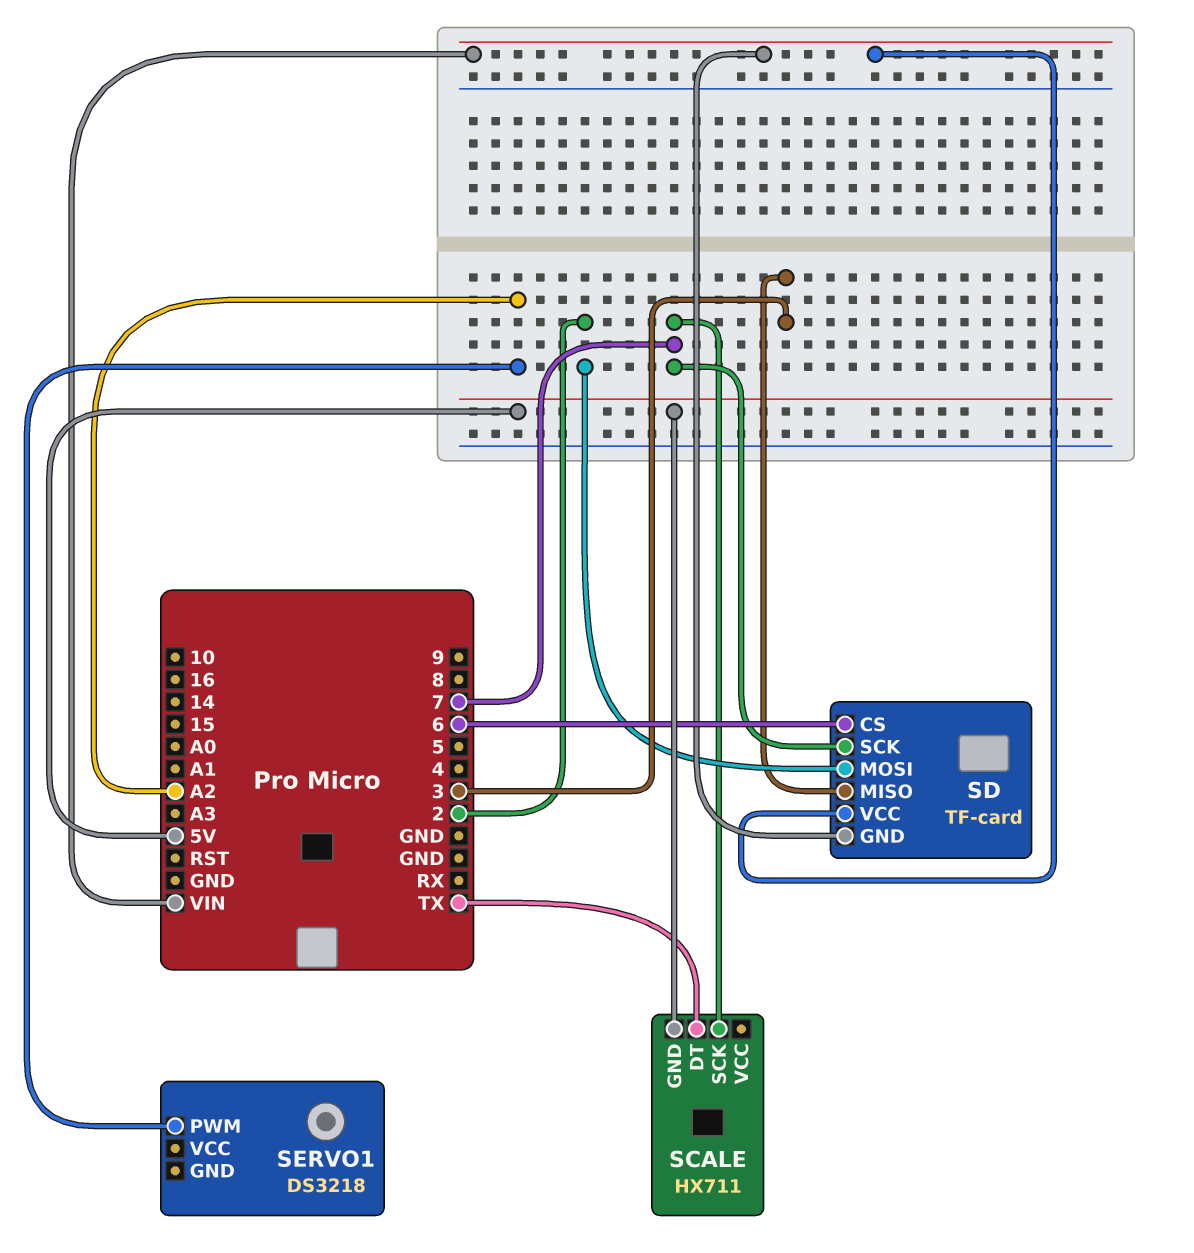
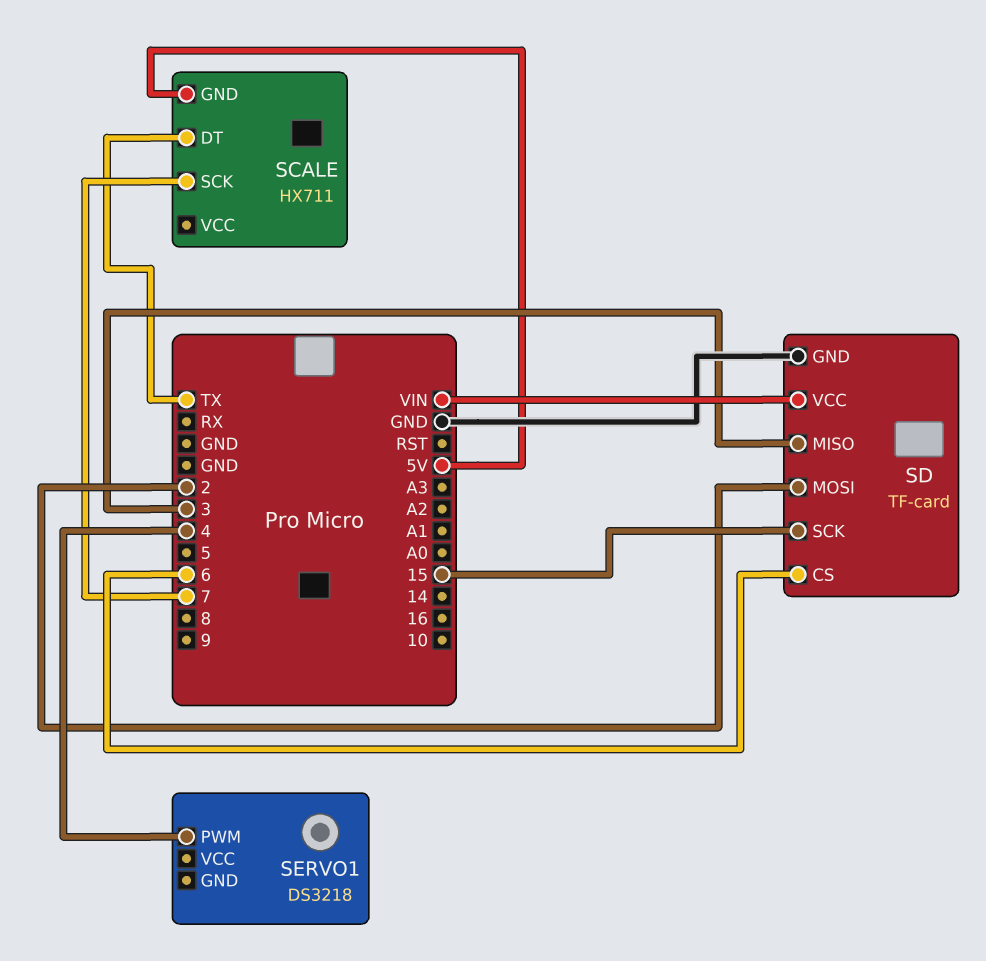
SD pin GND: VIN -> GND
SD pin SCK: 7 -> 15
SERVO1 pin PWM: A2 -> 4

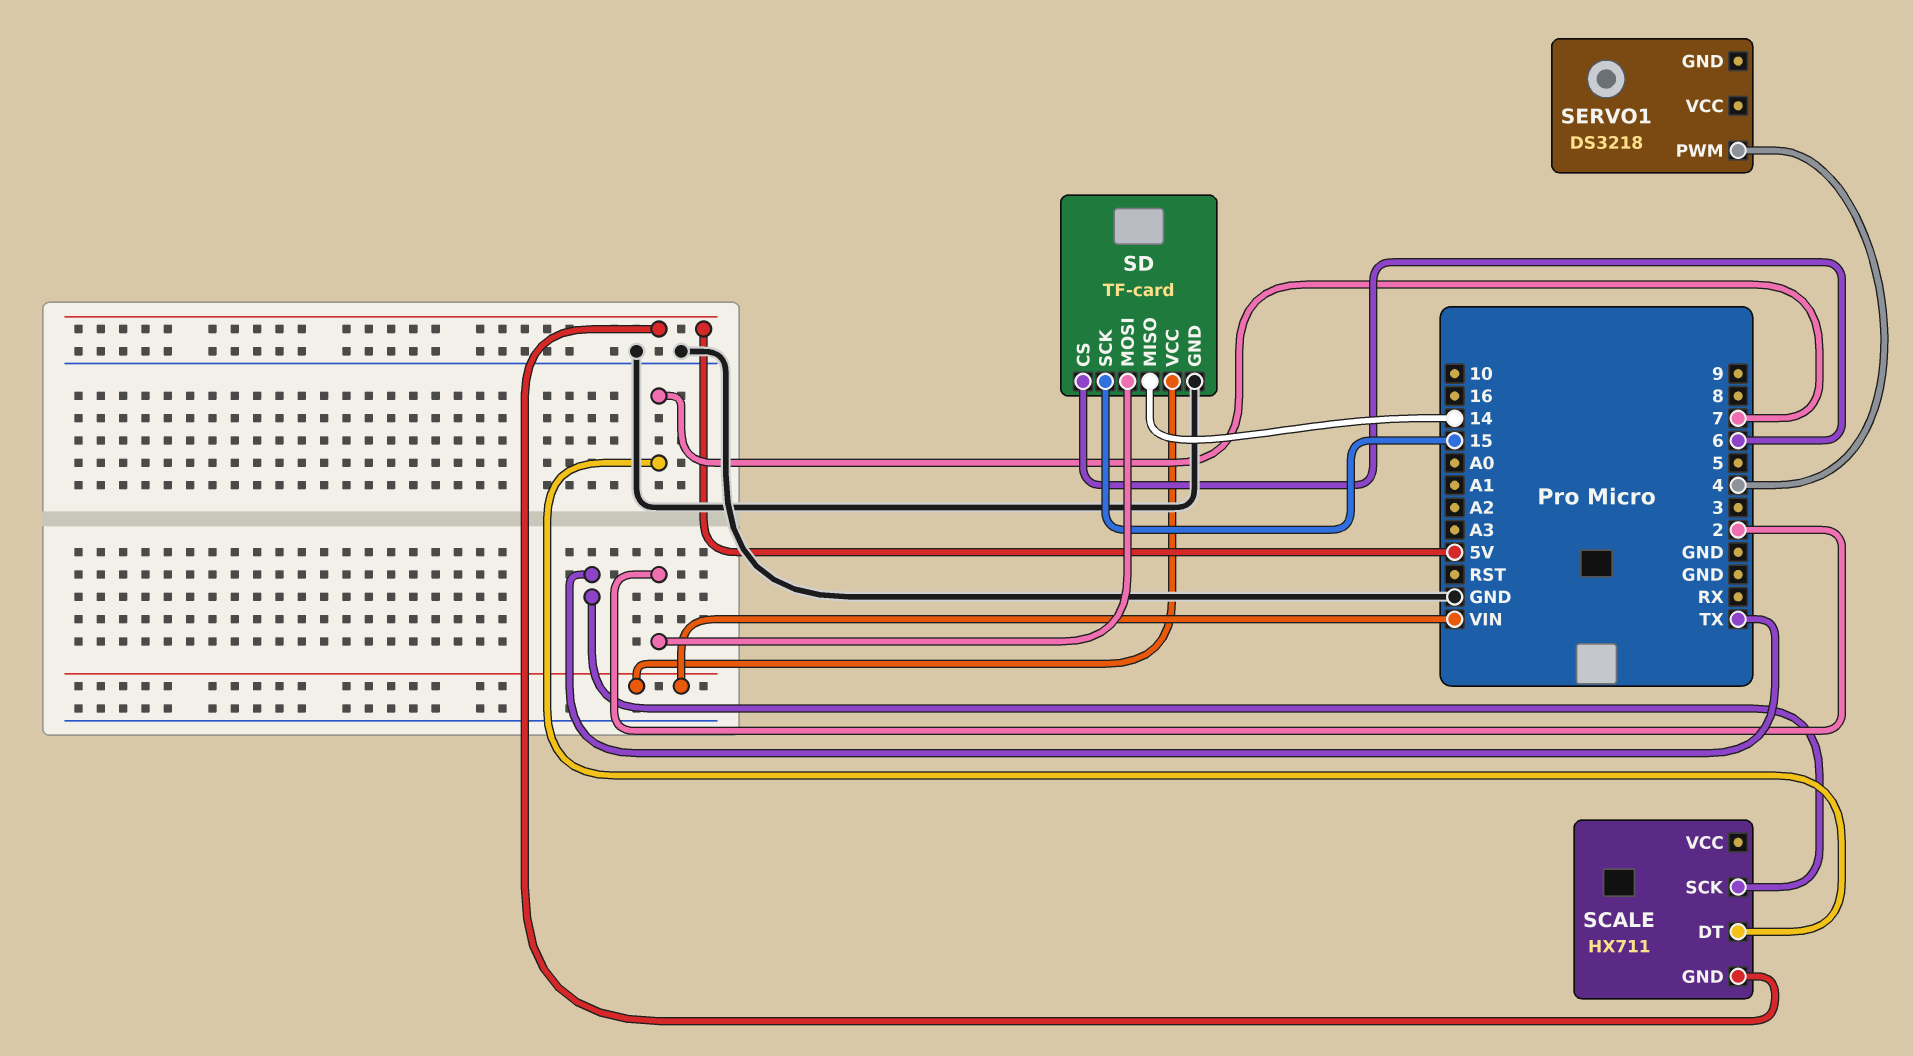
SCALE pin DT: TX -> 7
SCALE pin SCK: 7 -> TX
SD pin MISO: 3 -> 14

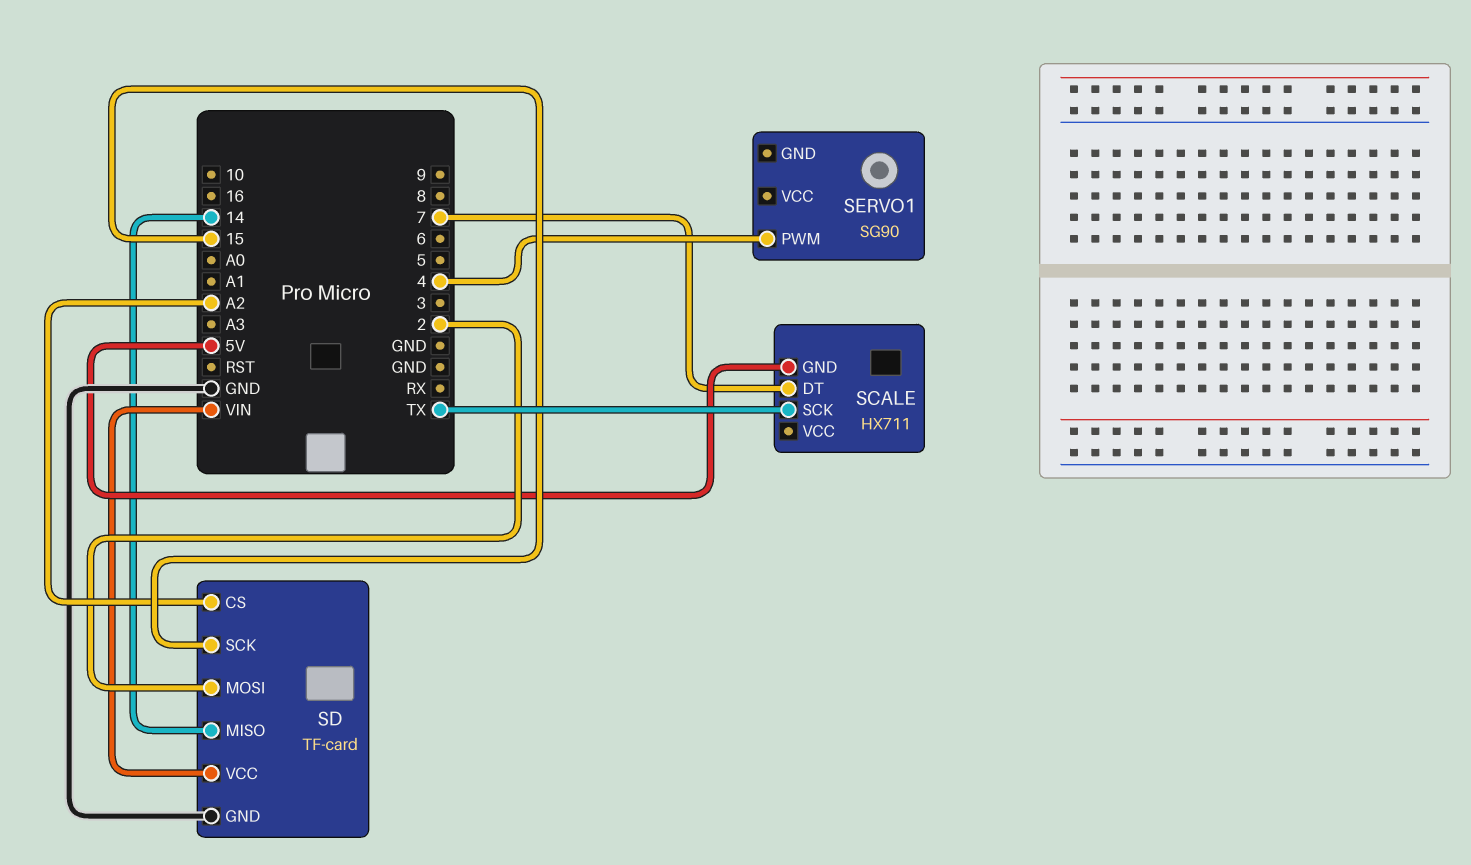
SD pin CS: 6 -> A2
SERVO1: DS3218 -> SG90

